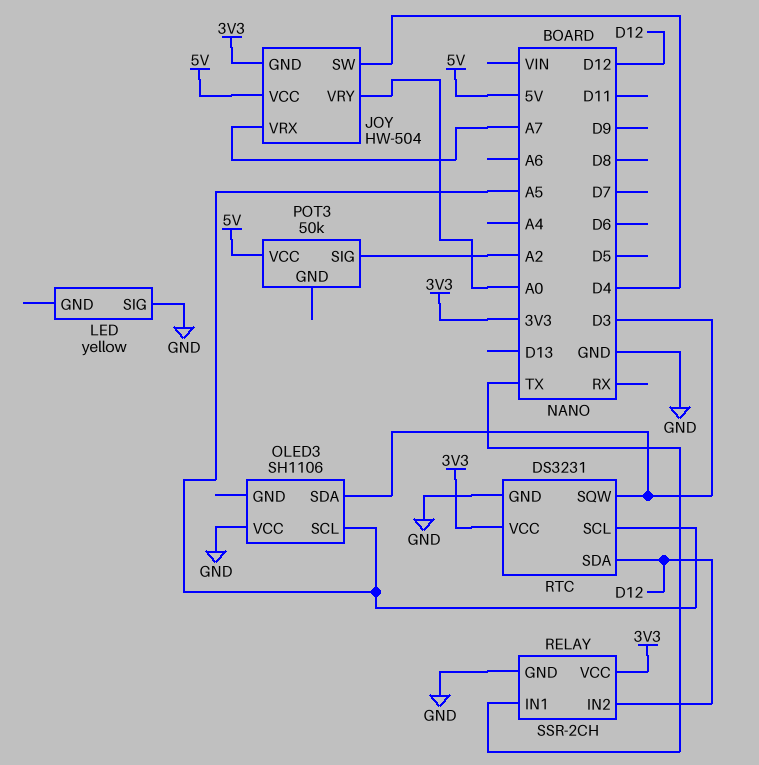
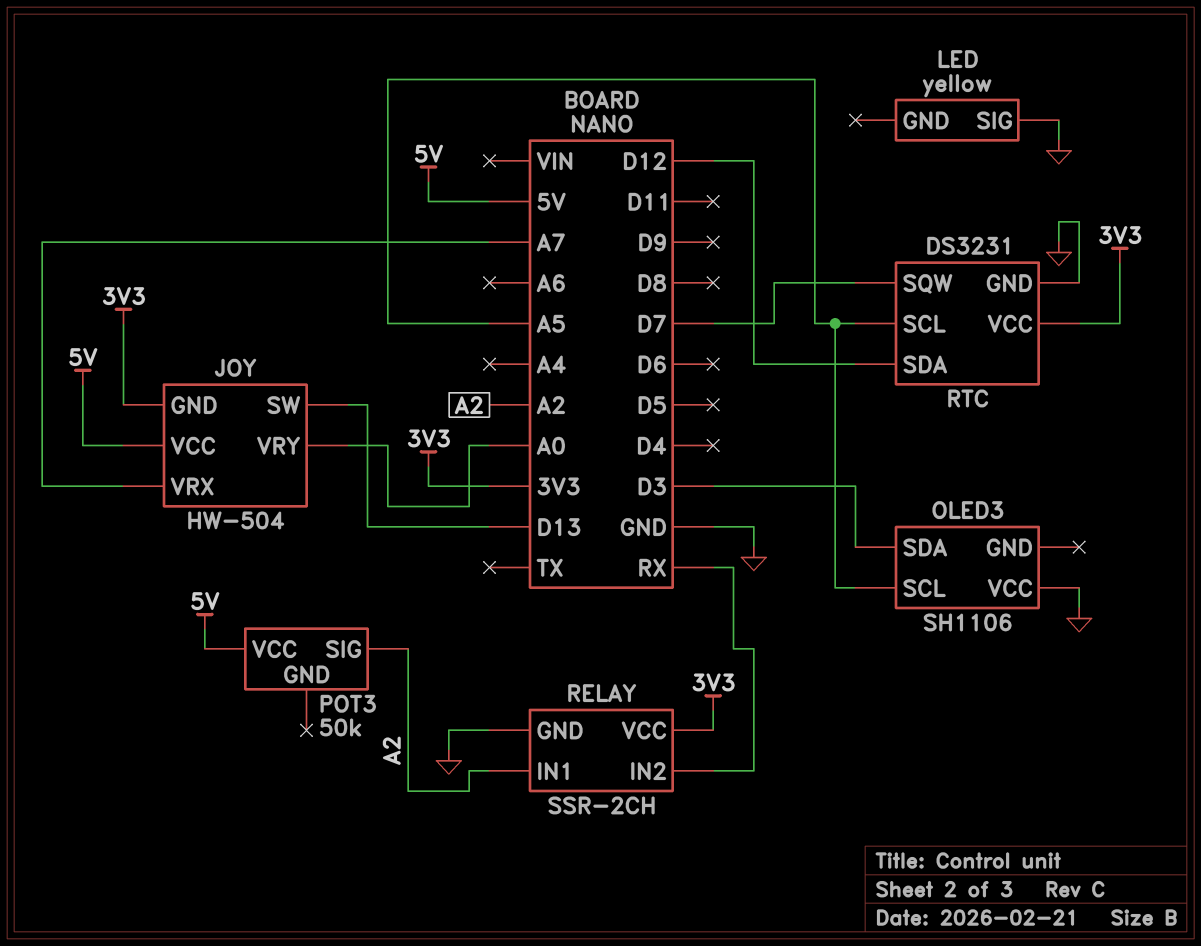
JOY pin SW: D4 -> D13
RELAY pin IN1: TX -> A2
RELAY pin IN2: D12 -> RX
RTC pin SQW: D3 -> D7

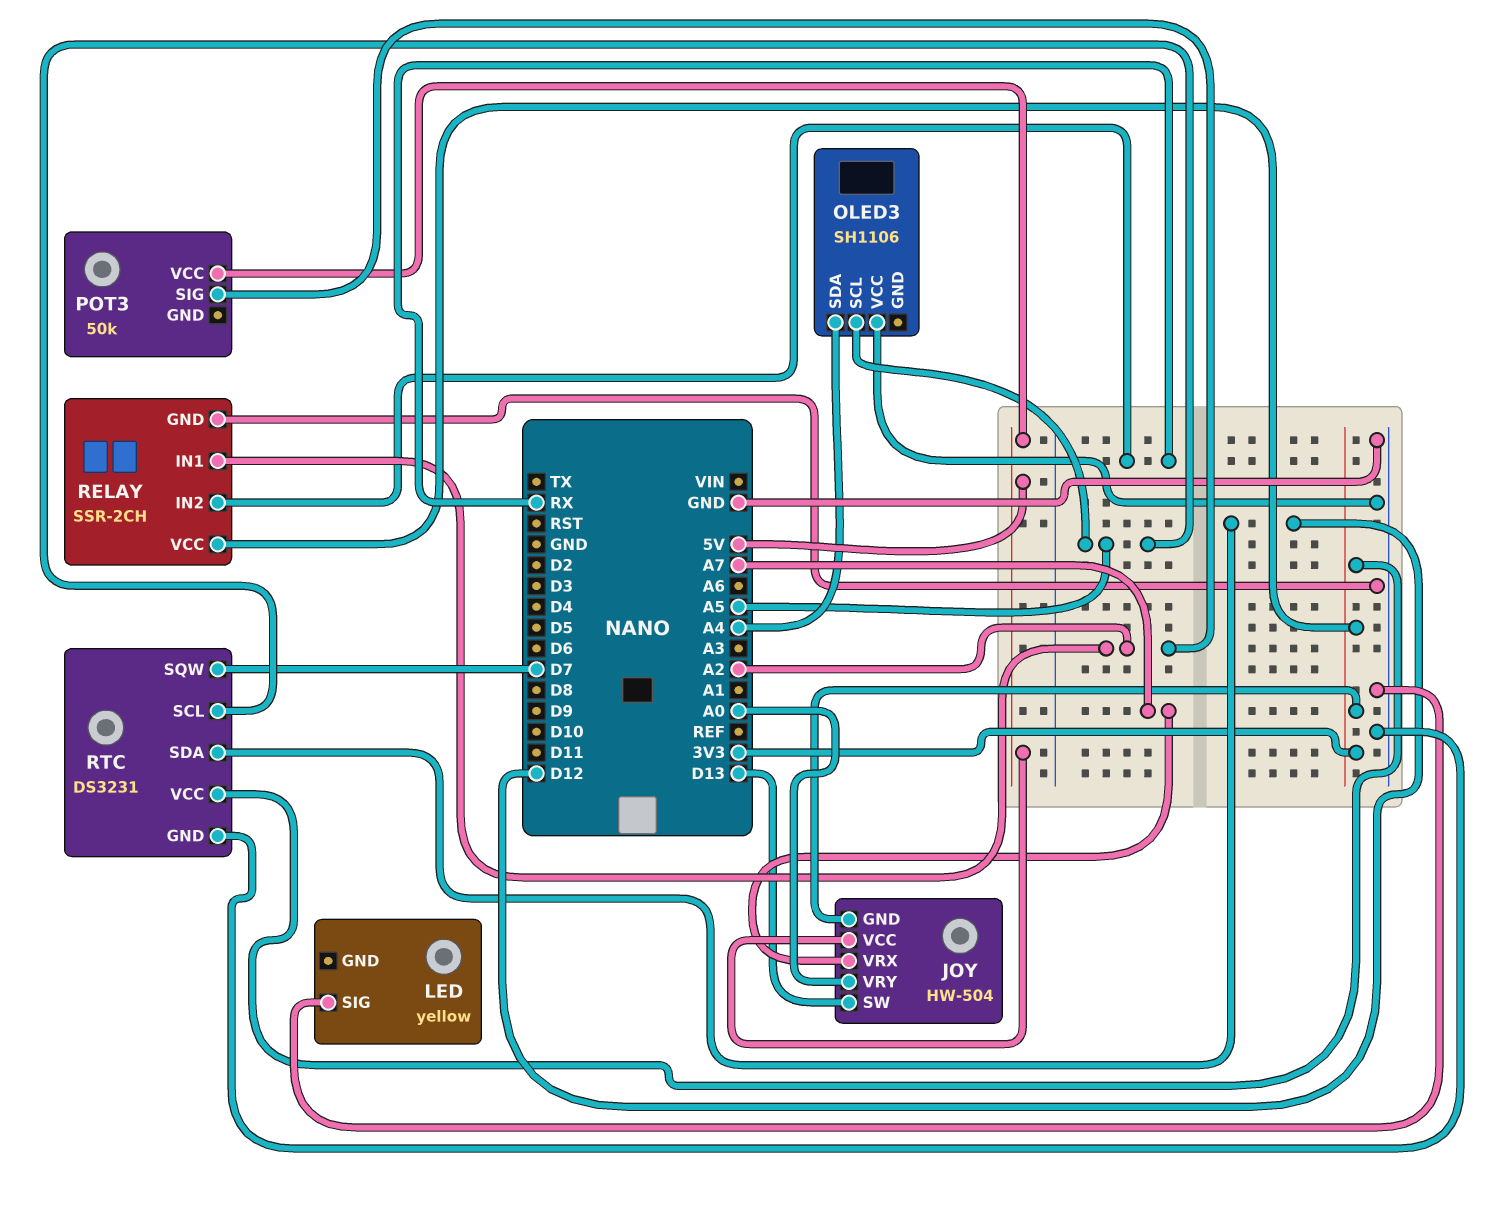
OLED3 pin SDA: D3 -> A4

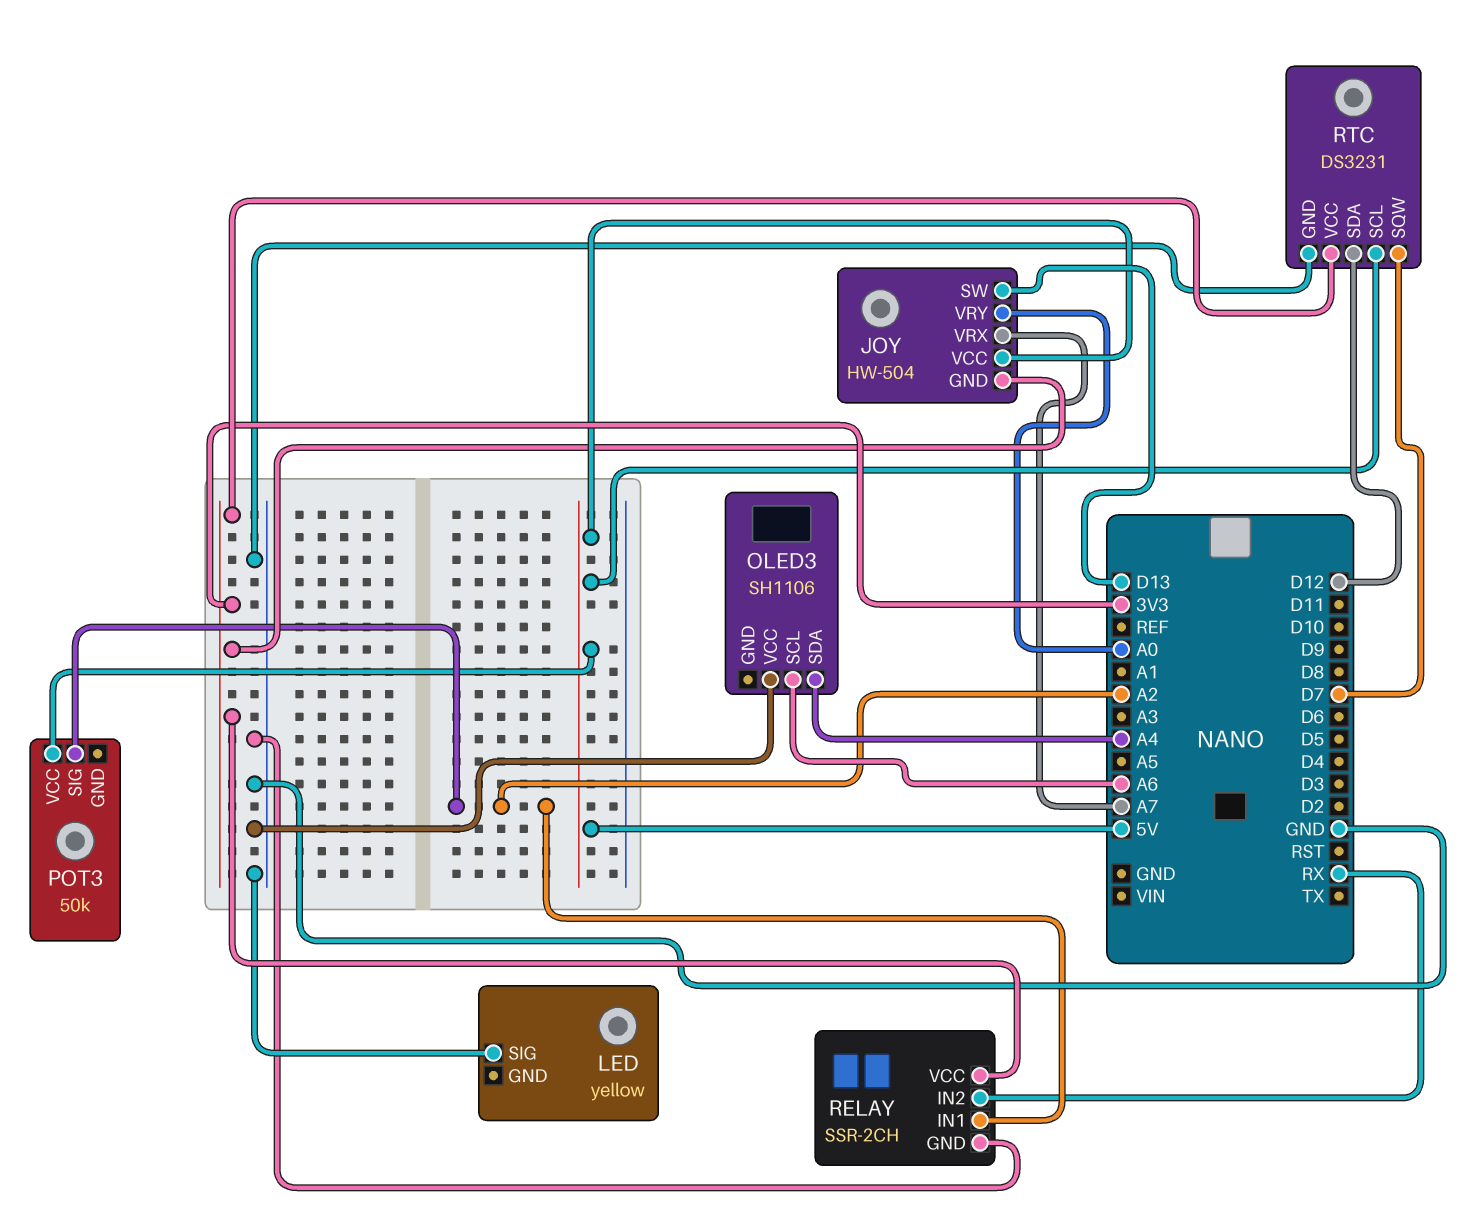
OLED3 pin SCL: A5 -> A6
RTC pin SCL: A5 -> 5V

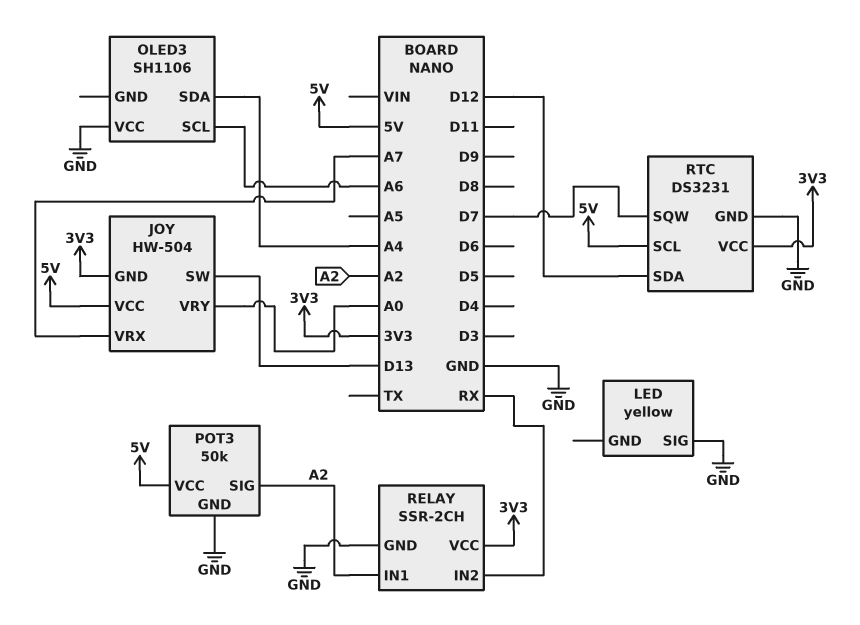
POT3 pin GND: none -> GND

